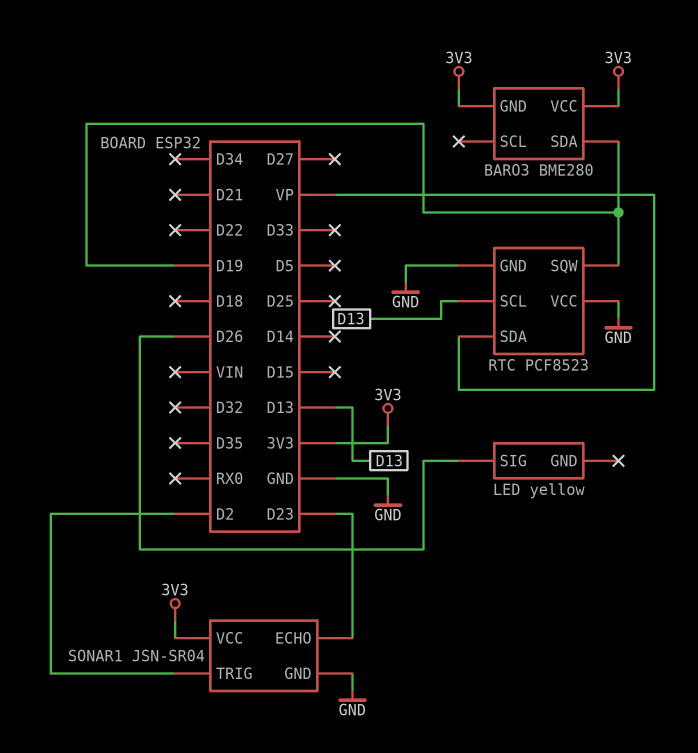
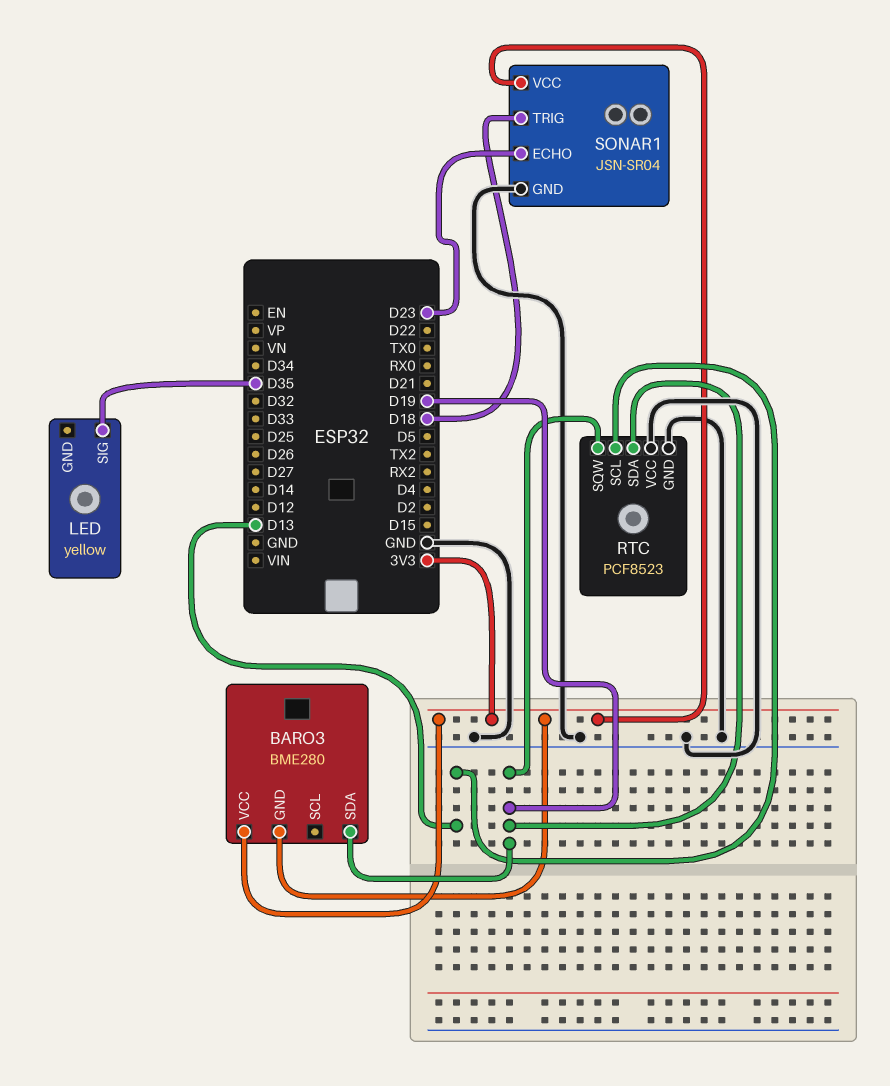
LED pin SIG: D26 -> D35
RTC pin SDA: VP -> D19
SONAR1 pin TRIG: D2 -> D18

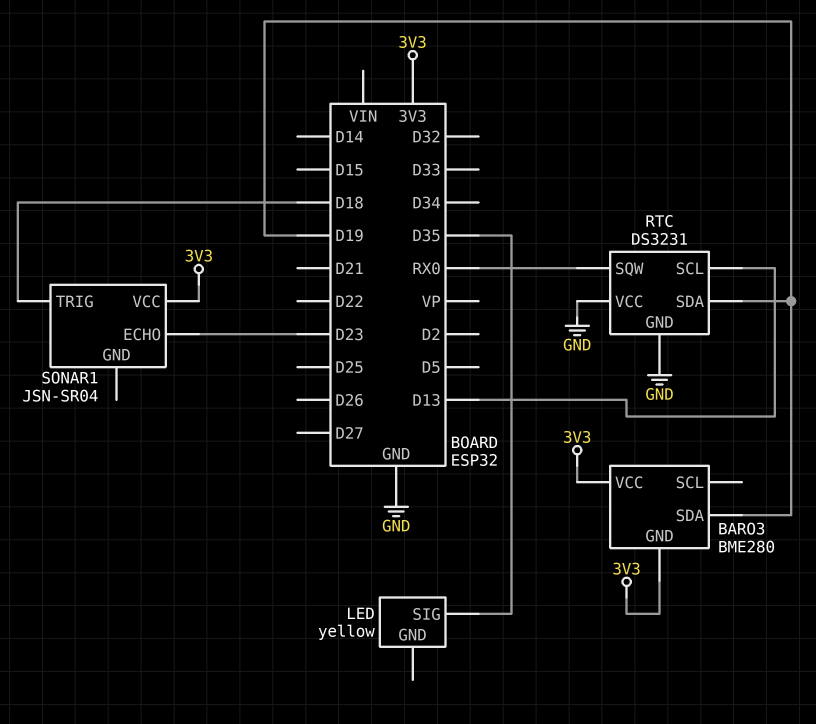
RTC: PCF8523 -> DS3231
RTC pin SQW: D19 -> RX0
SONAR1 pin GND: GND -> none

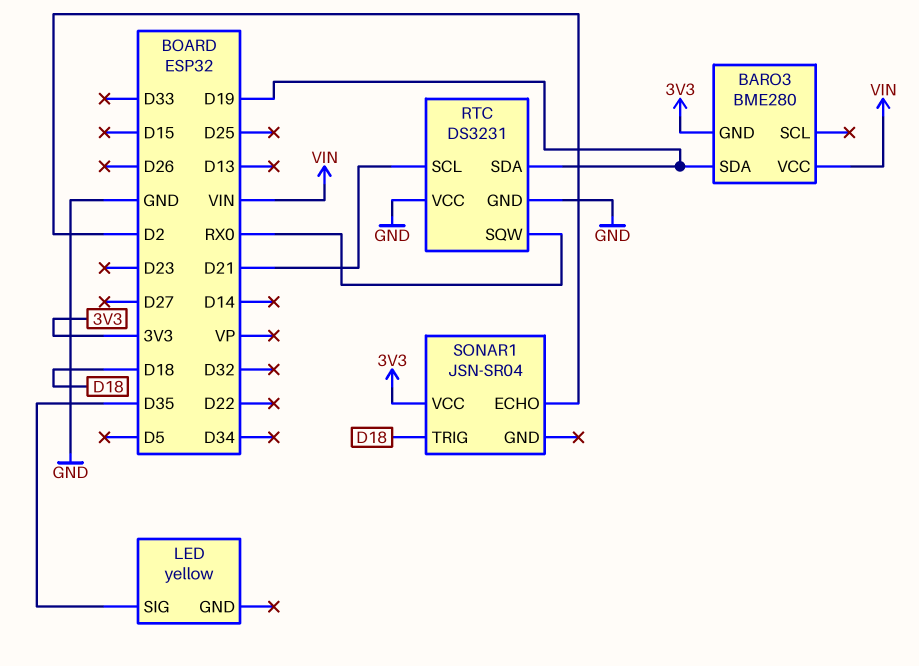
BARO3 pin VCC: 3V3 -> VIN
RTC pin SCL: D13 -> D21
SONAR1 pin ECHO: D23 -> D2

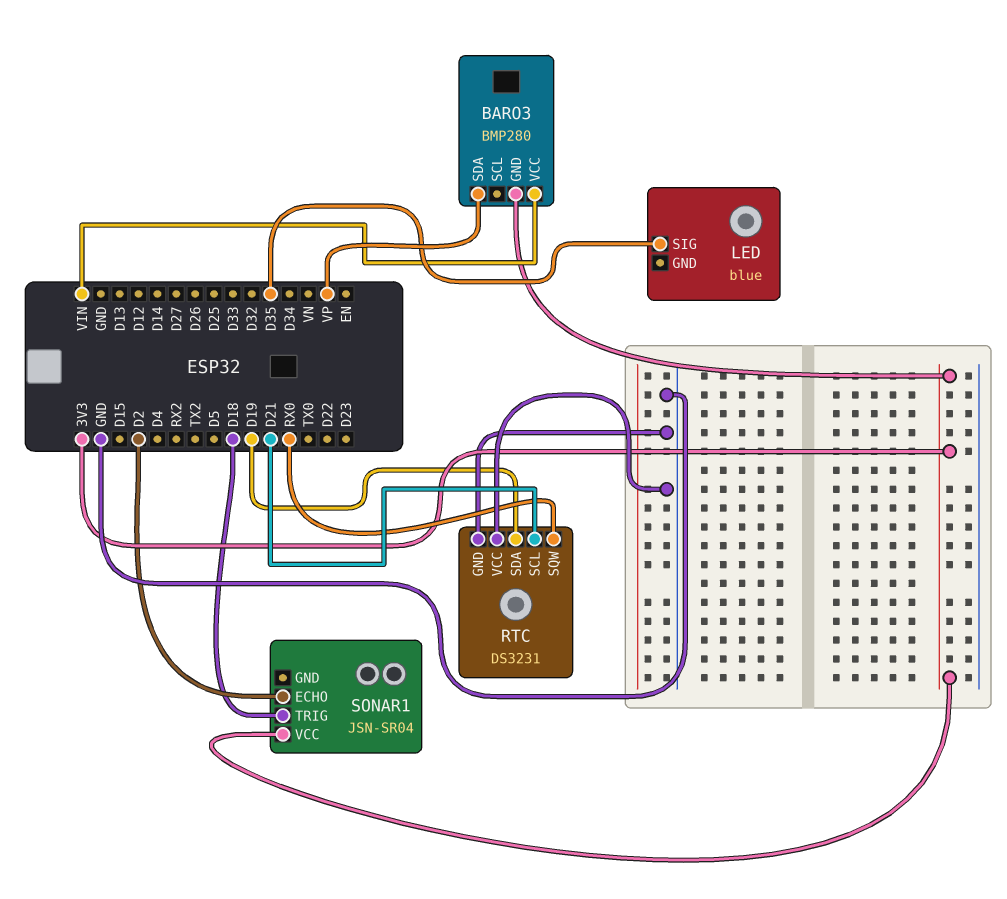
BARO3: BME280 -> BMP280
BARO3 pin SDA: D19 -> VP
LED: yellow -> blue

